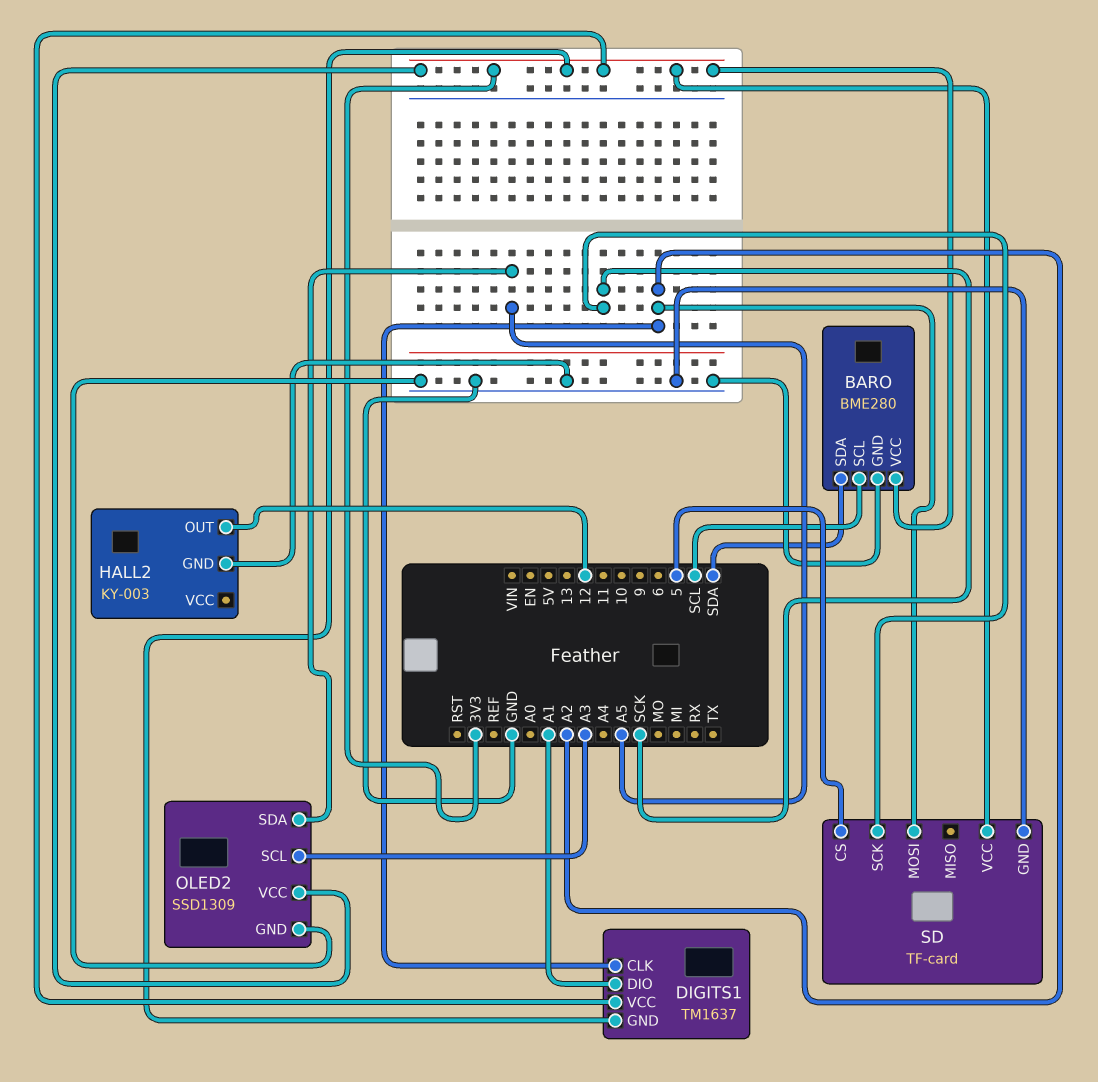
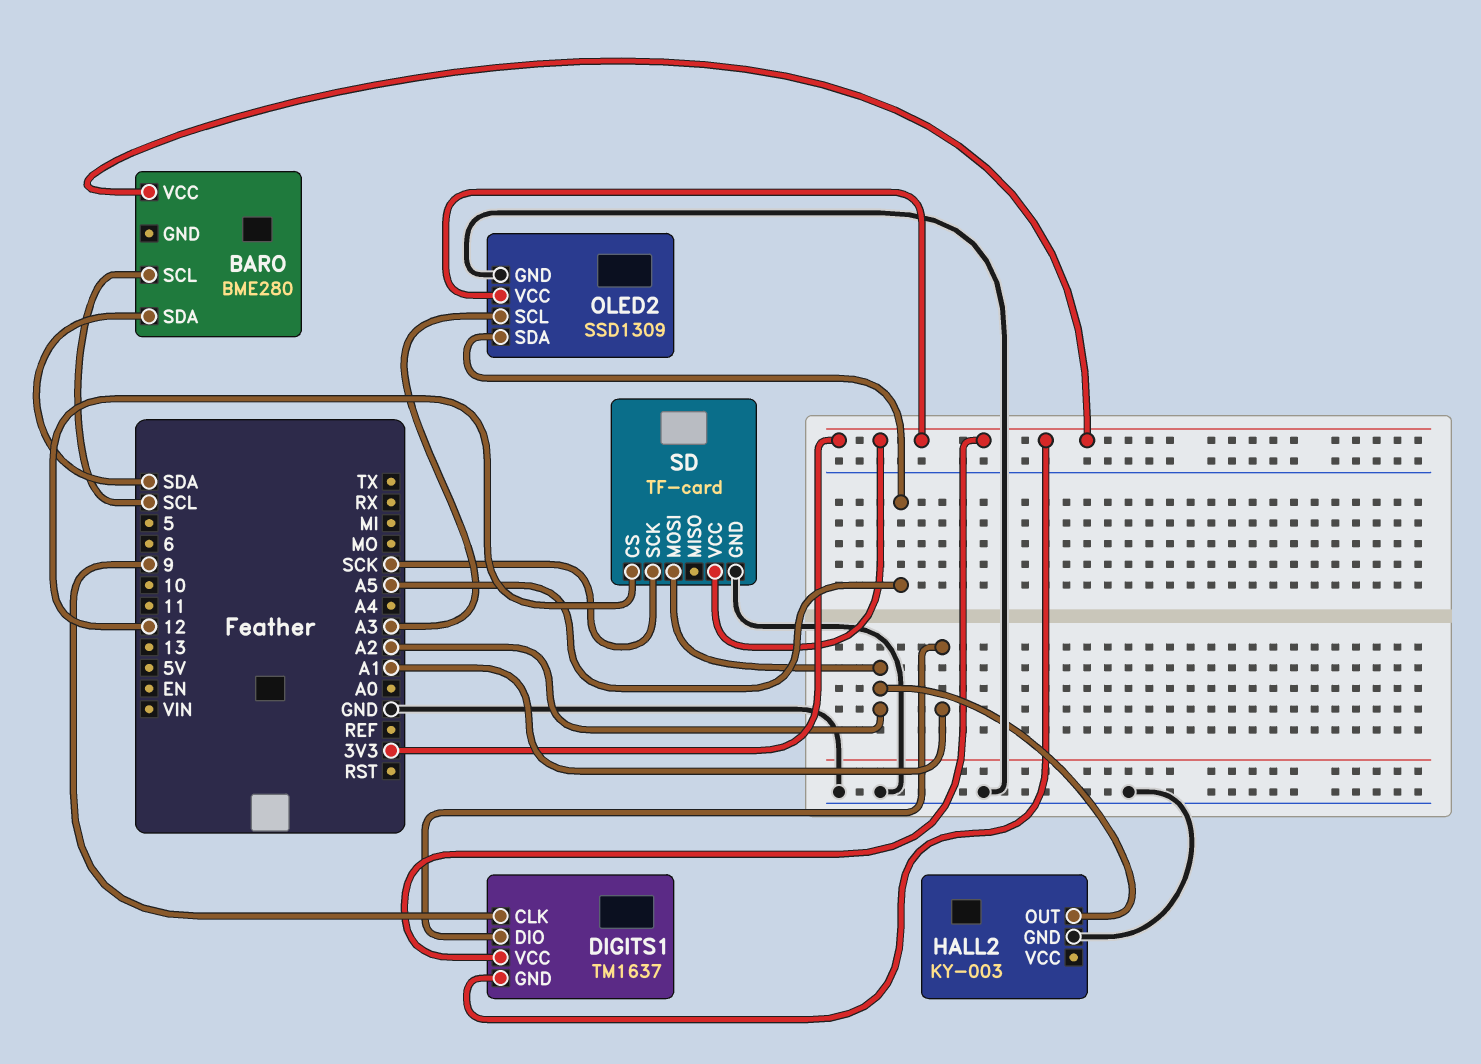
BARO pin GND: GND -> none
DIGITS1 pin CLK: A2 -> 9
HALL2 pin OUT: 12 -> A2
SD pin CS: 5 -> 12

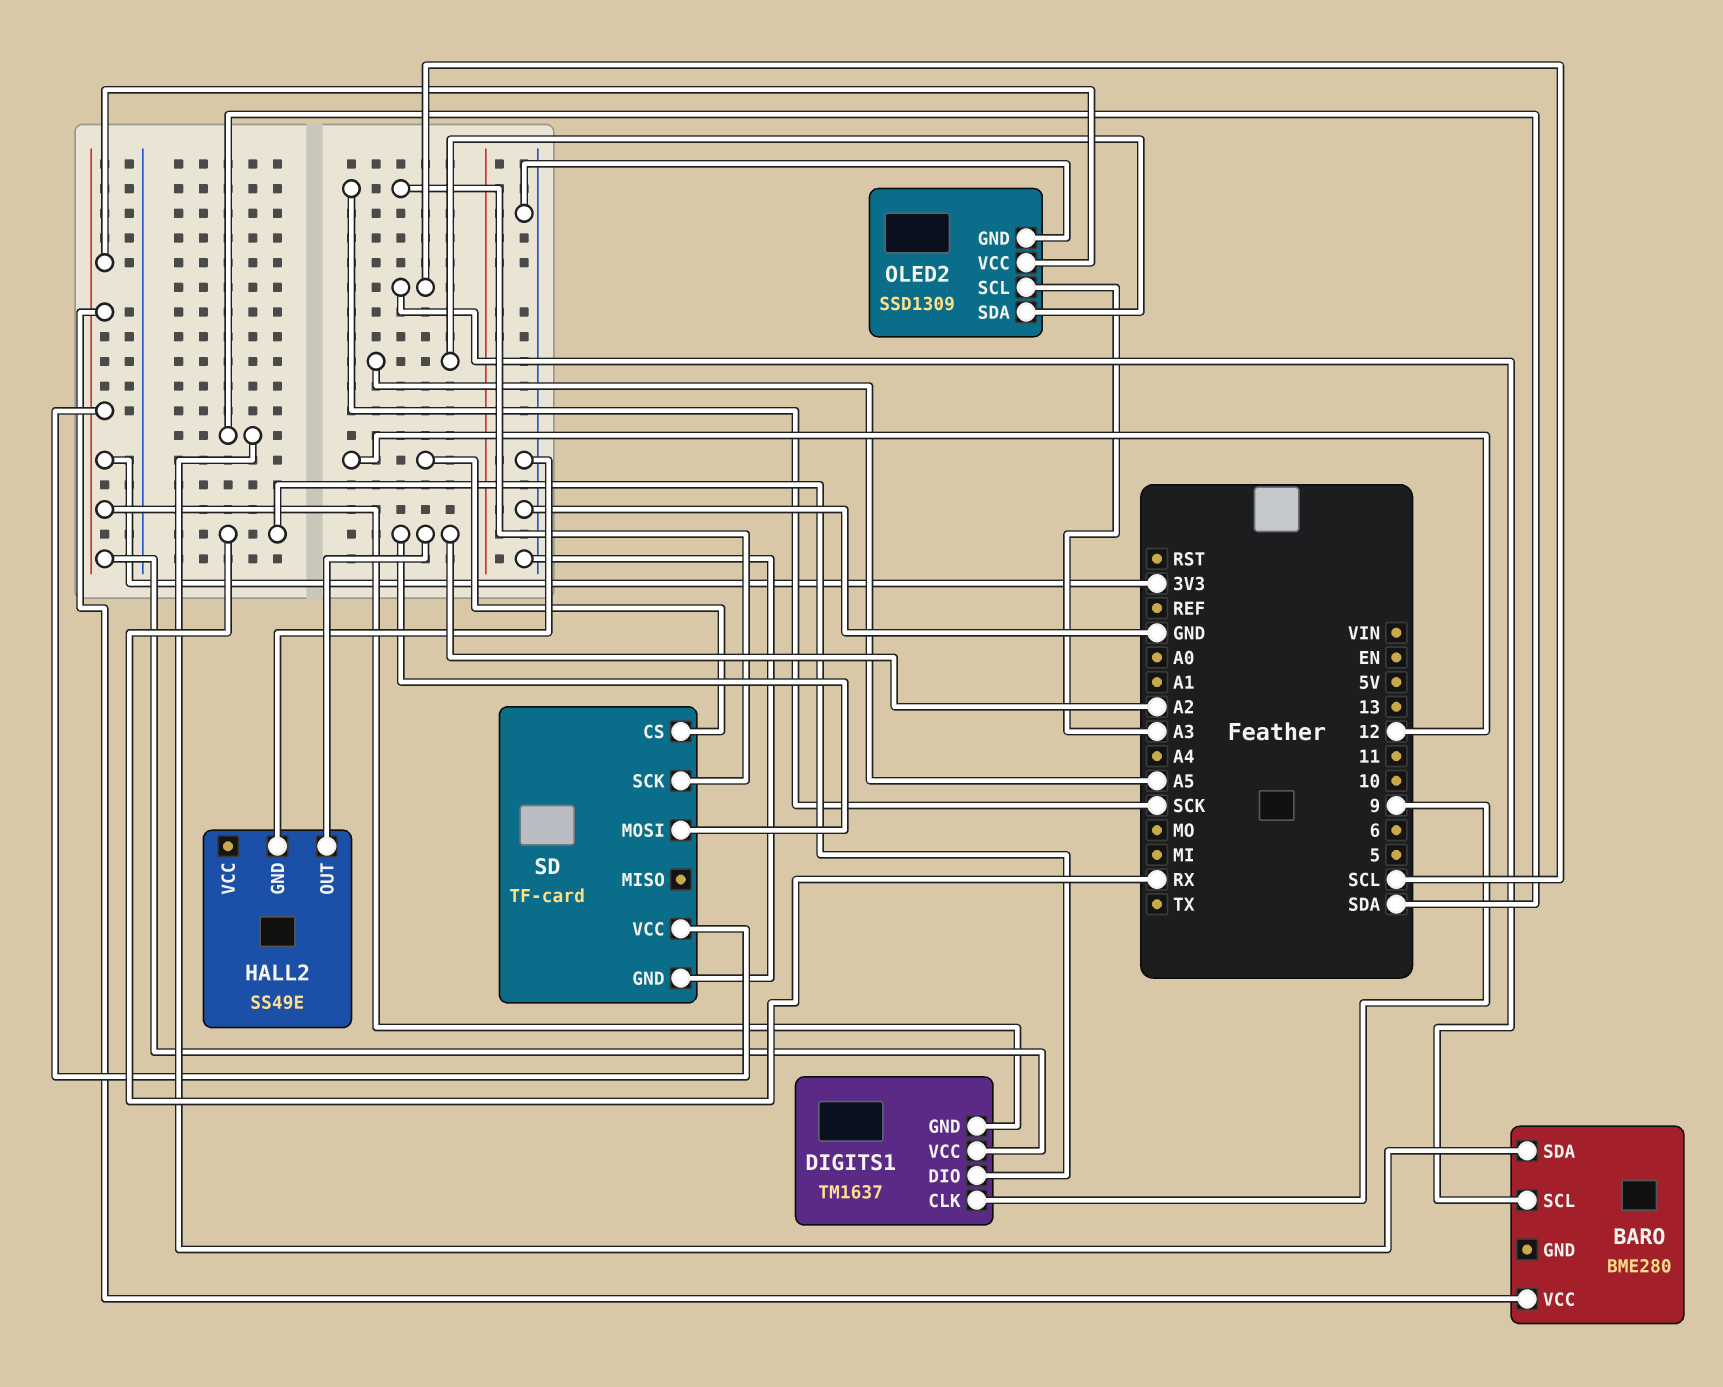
DIGITS1 pin DIO: A1 -> RX
HALL2: KY-003 -> SS49E

